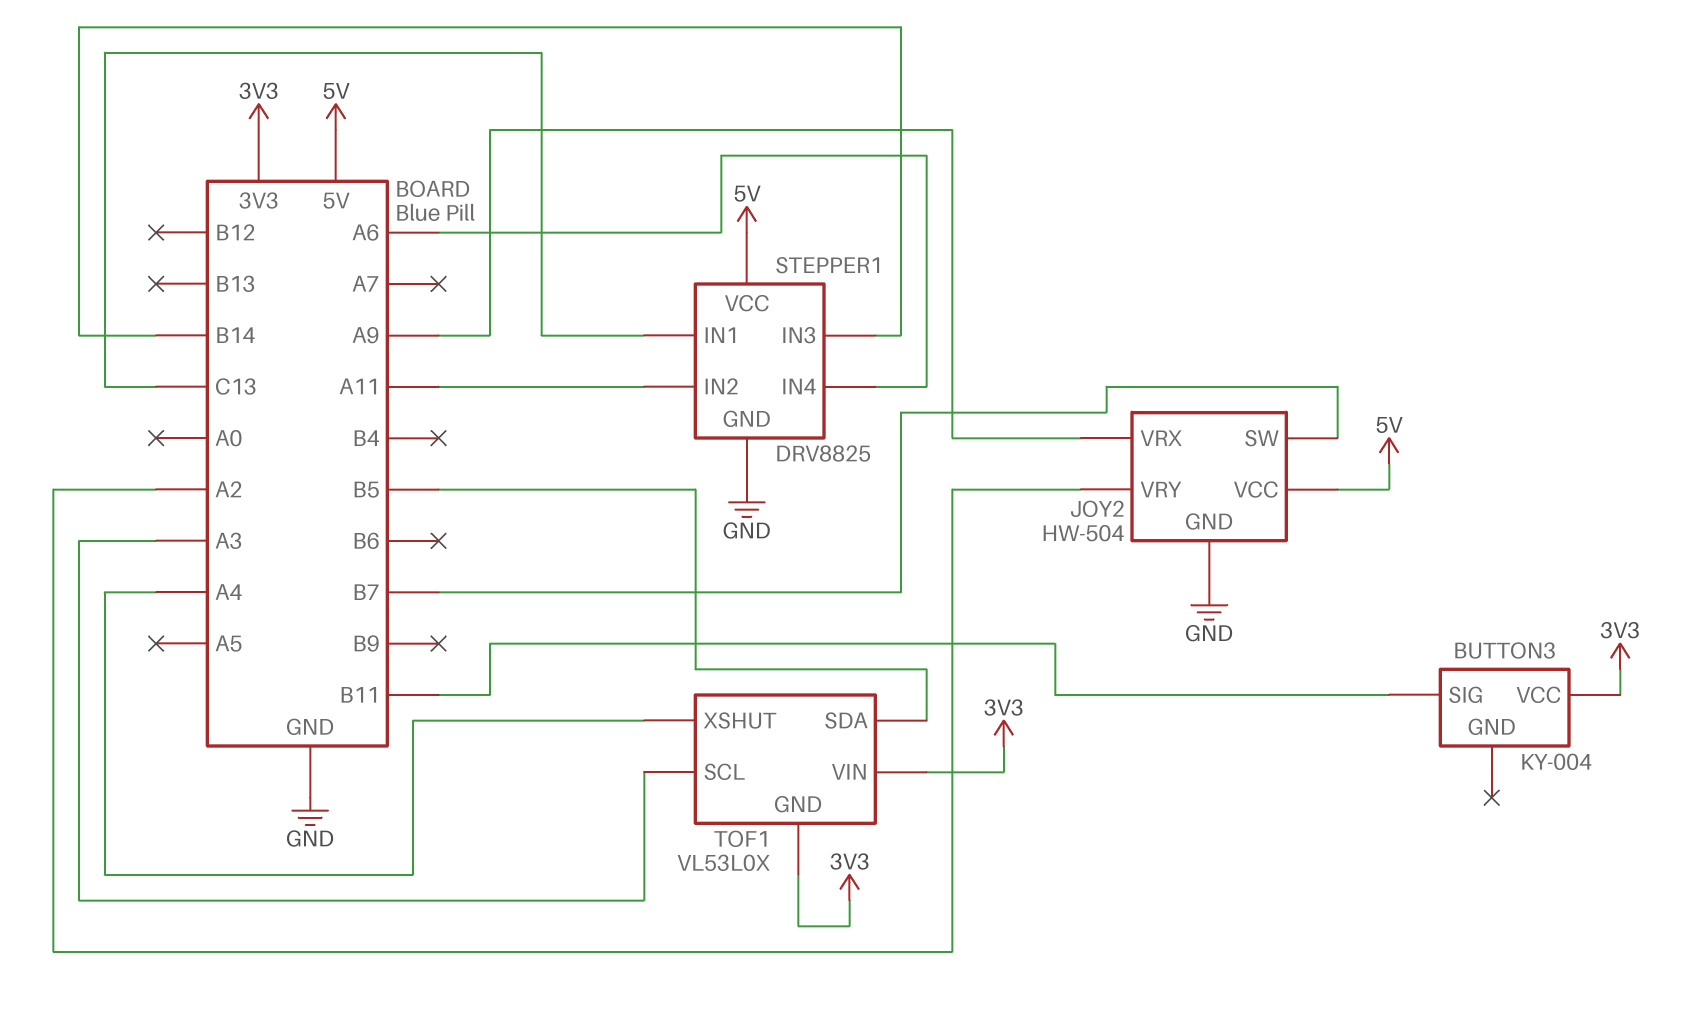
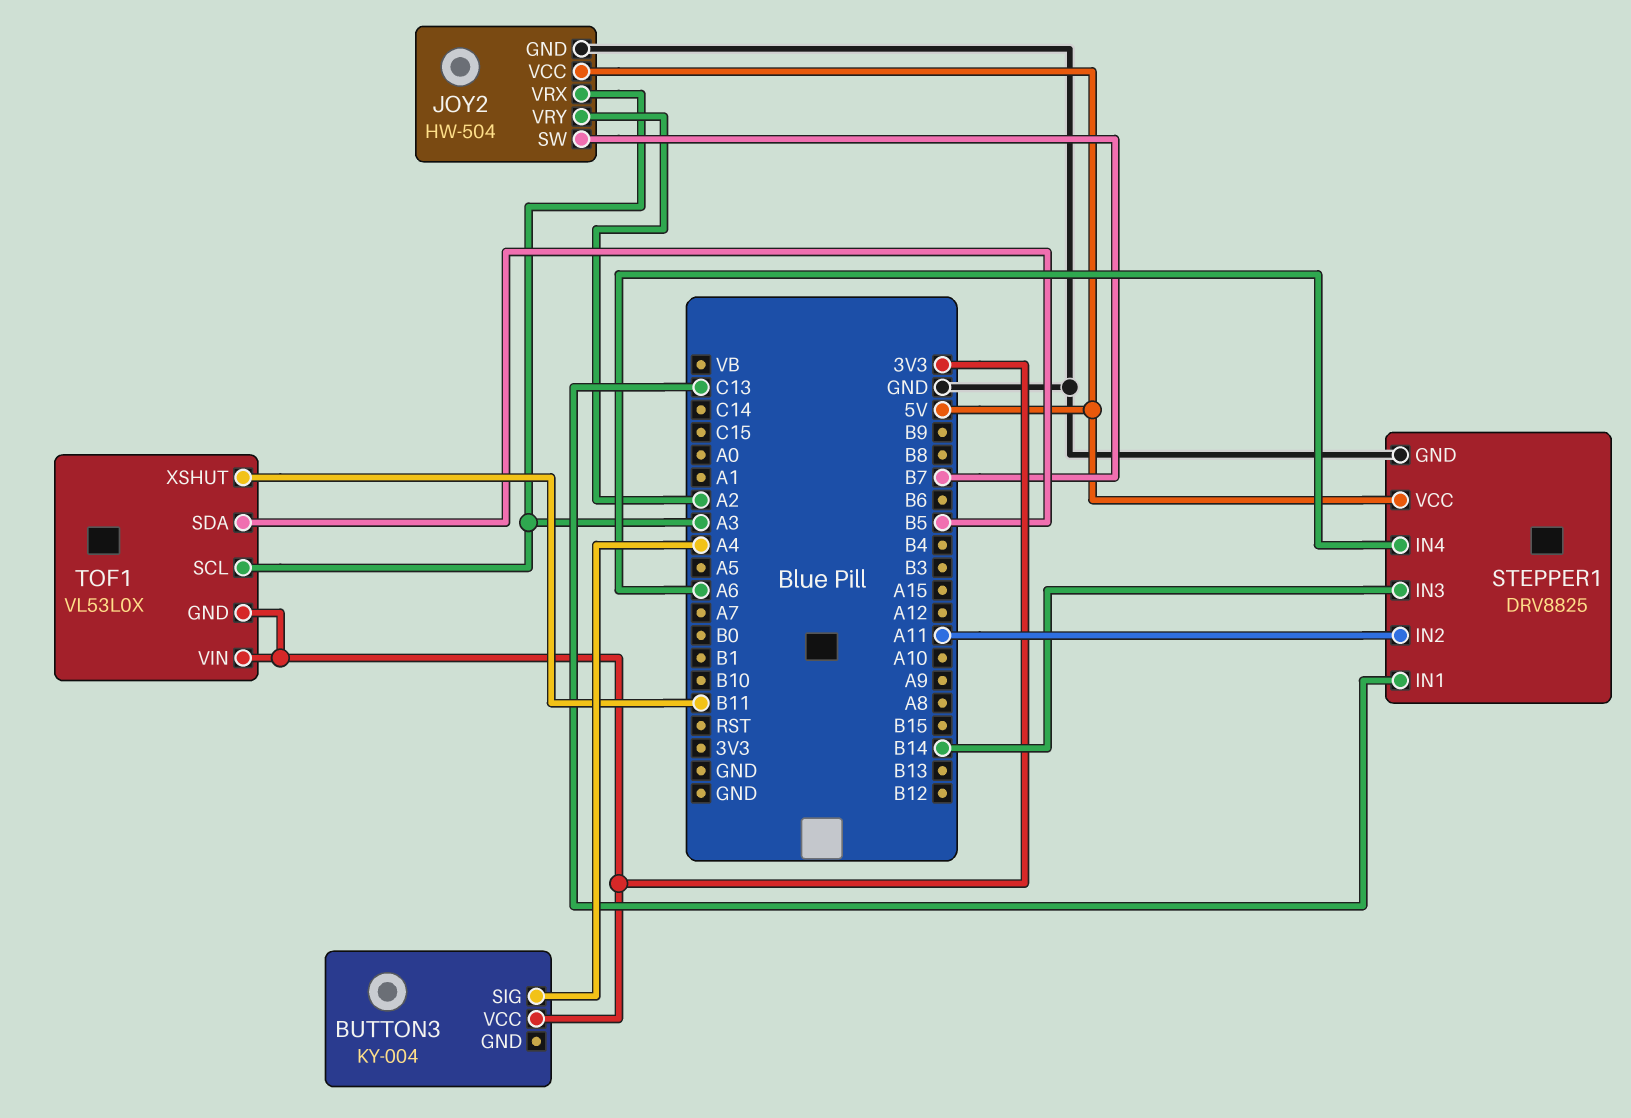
BUTTON3 pin SIG: B11 -> A4
JOY2 pin VRX: A9 -> A3
TOF1 pin XSHUT: A4 -> B11

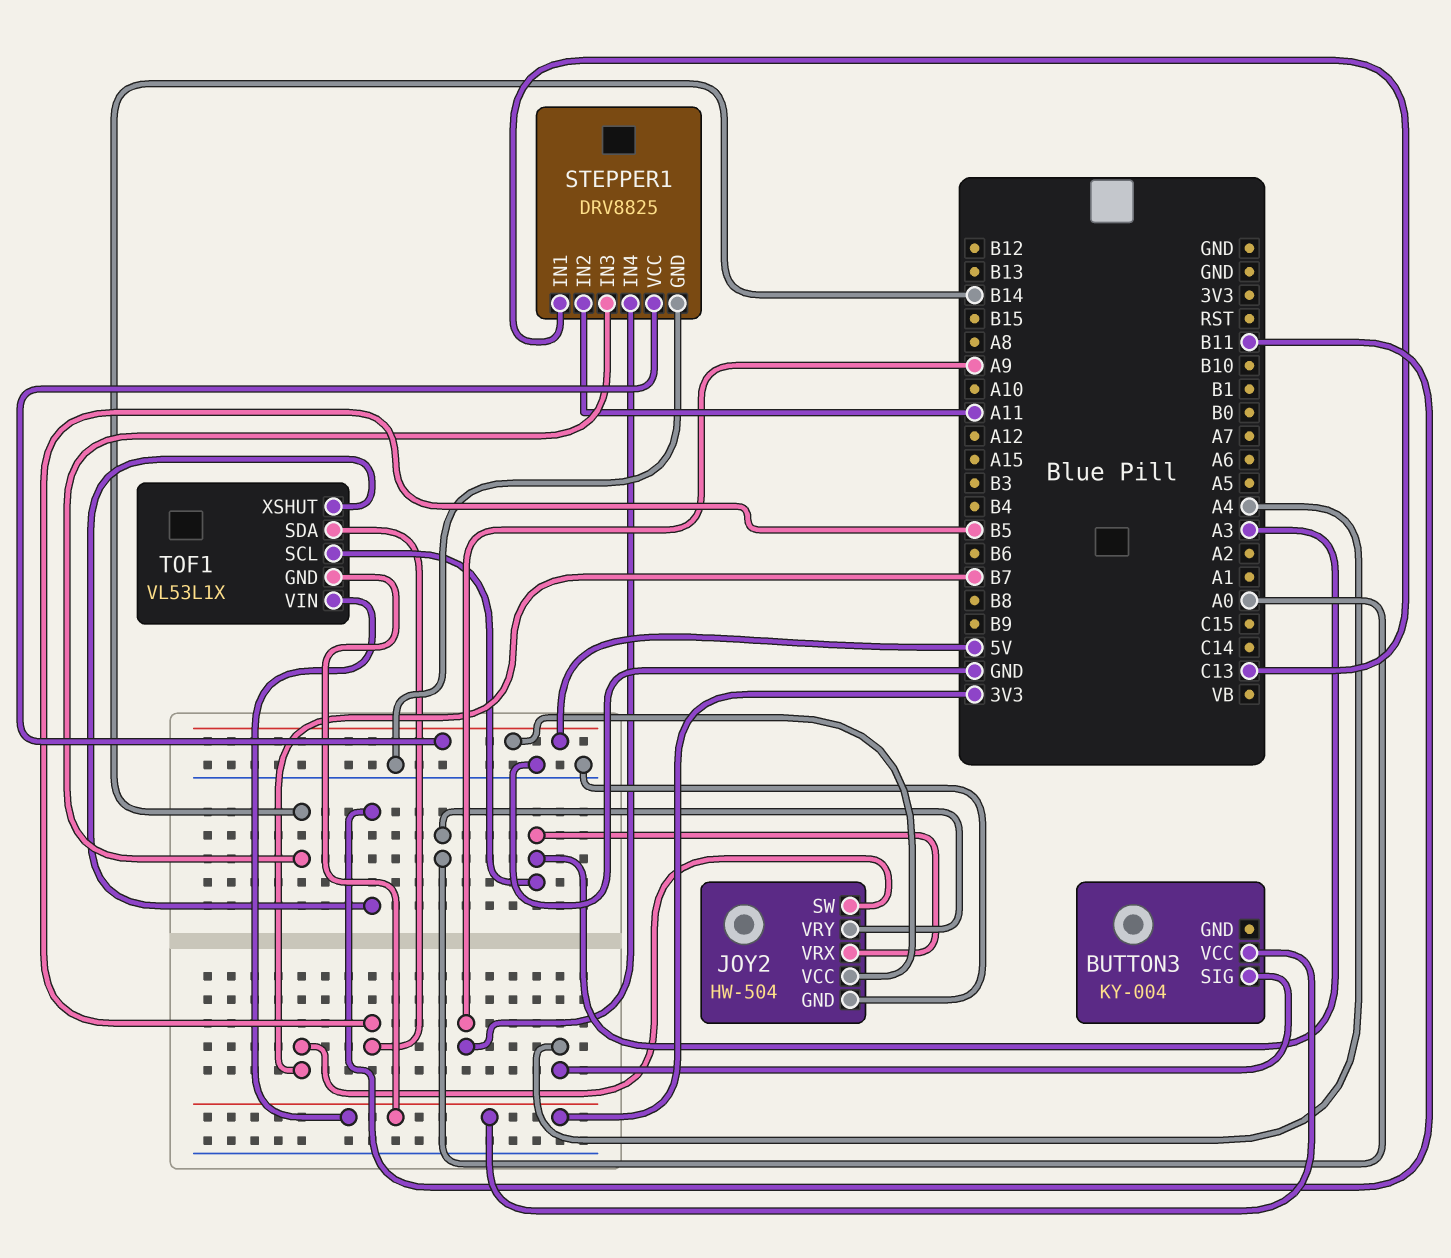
JOY2 pin VRY: A2 -> A0
STEPPER1 pin IN4: A6 -> A9
TOF1: VL53L0X -> VL53L1X

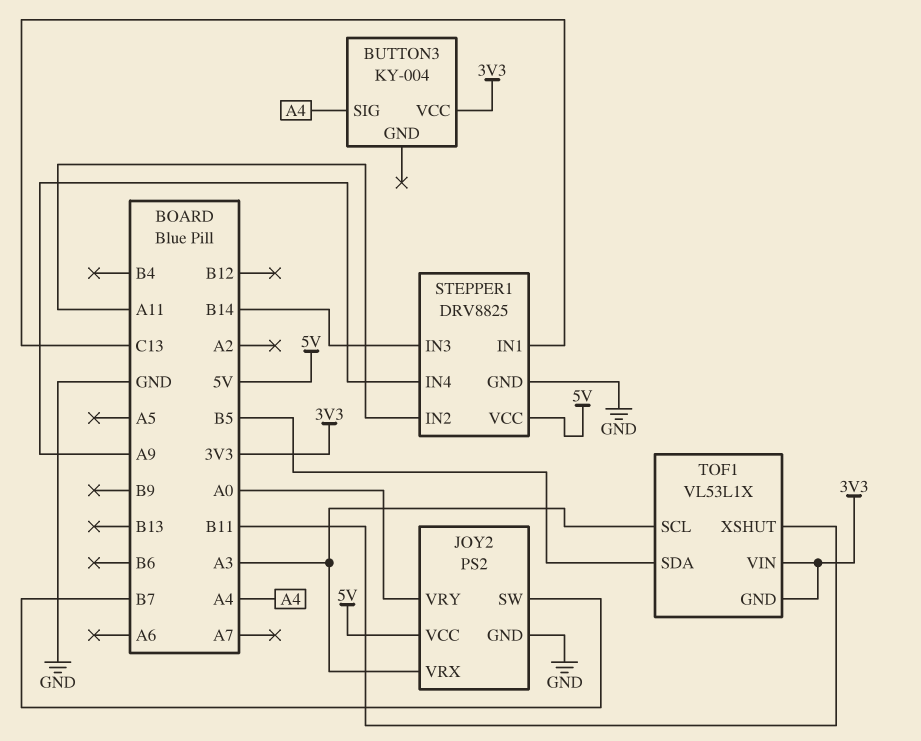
JOY2: HW-504 -> PS2

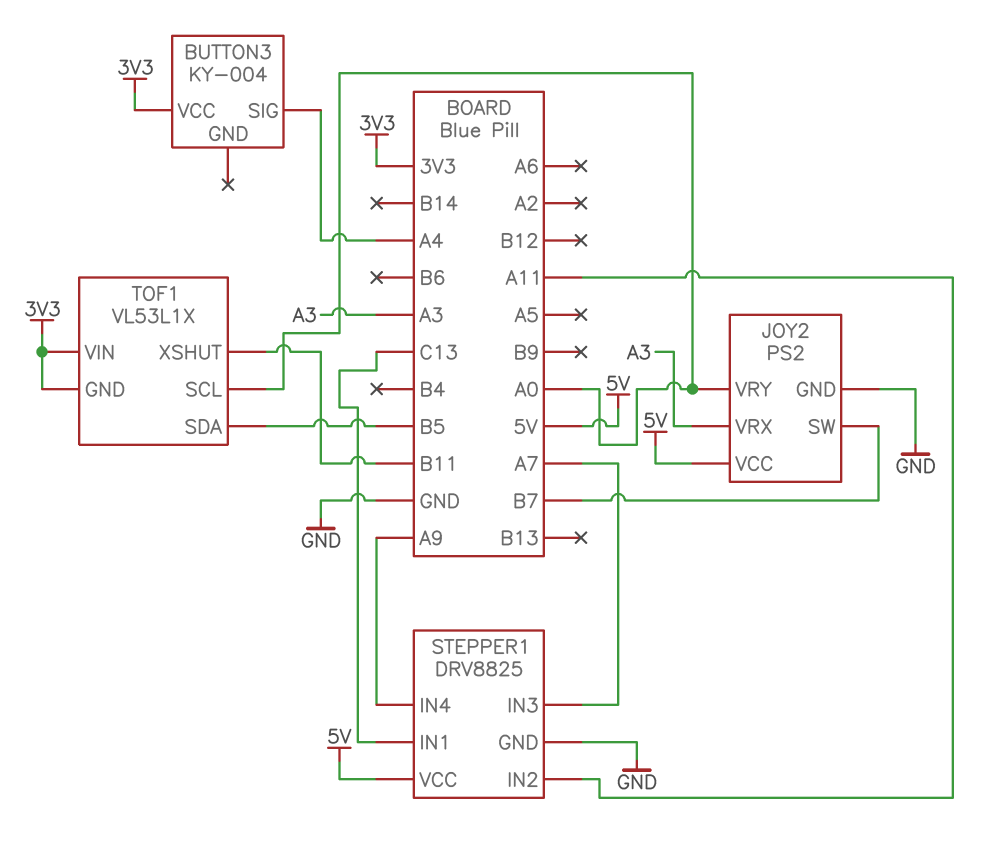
STEPPER1 pin IN3: B14 -> A7
TOF1 pin SCL: A3 -> A0

